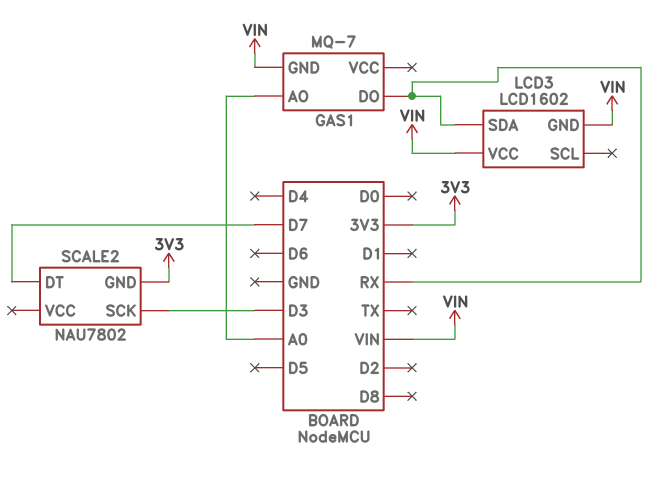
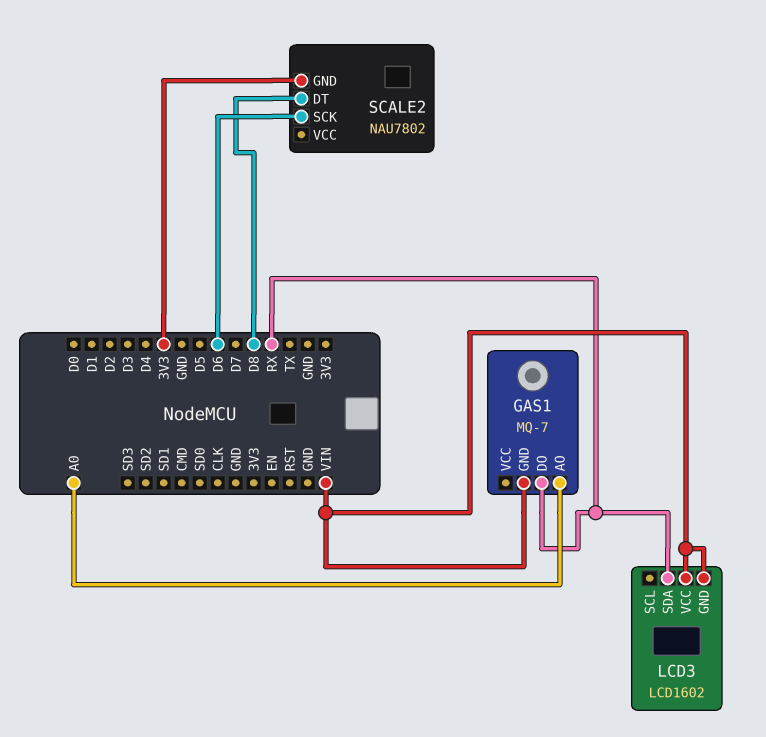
SCALE2 pin DT: D7 -> D8
SCALE2 pin SCK: D3 -> D6

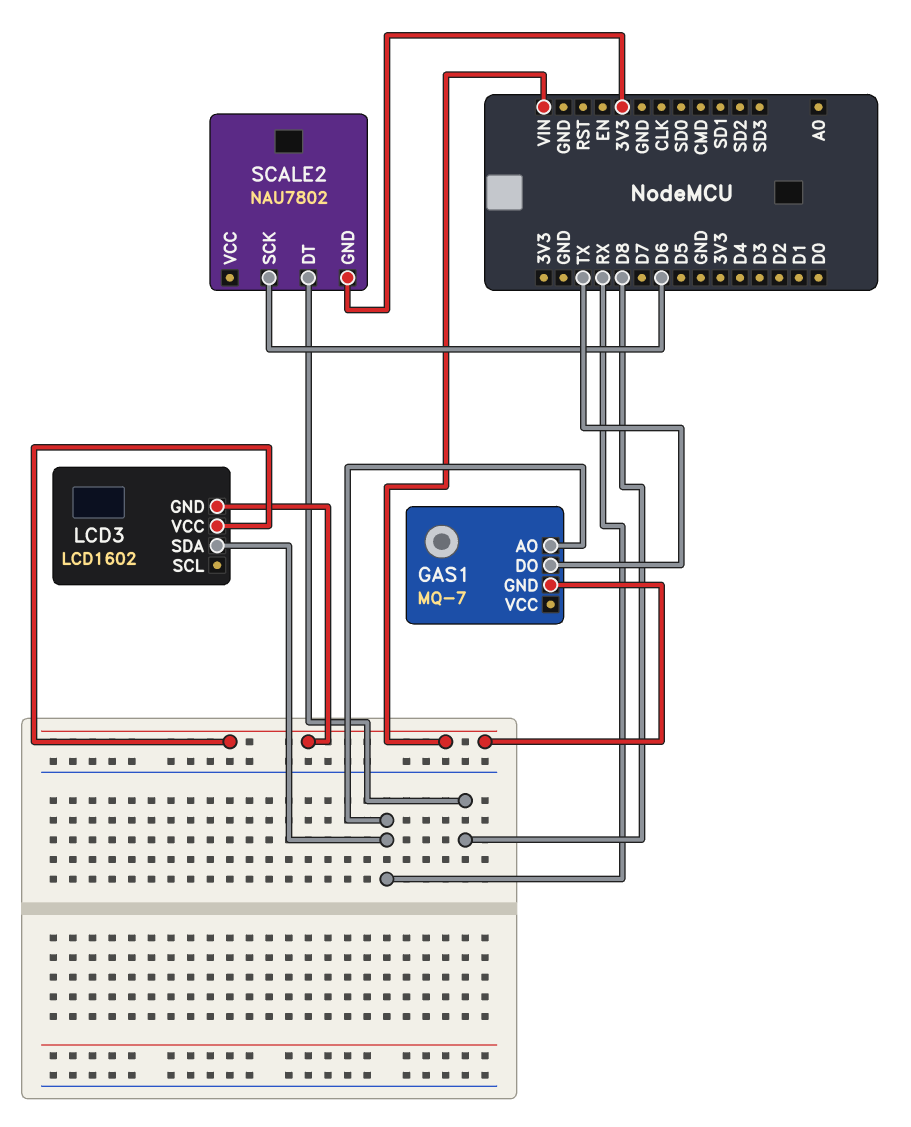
GAS1 pin AO: A0 -> RX
GAS1 pin DO: RX -> TX

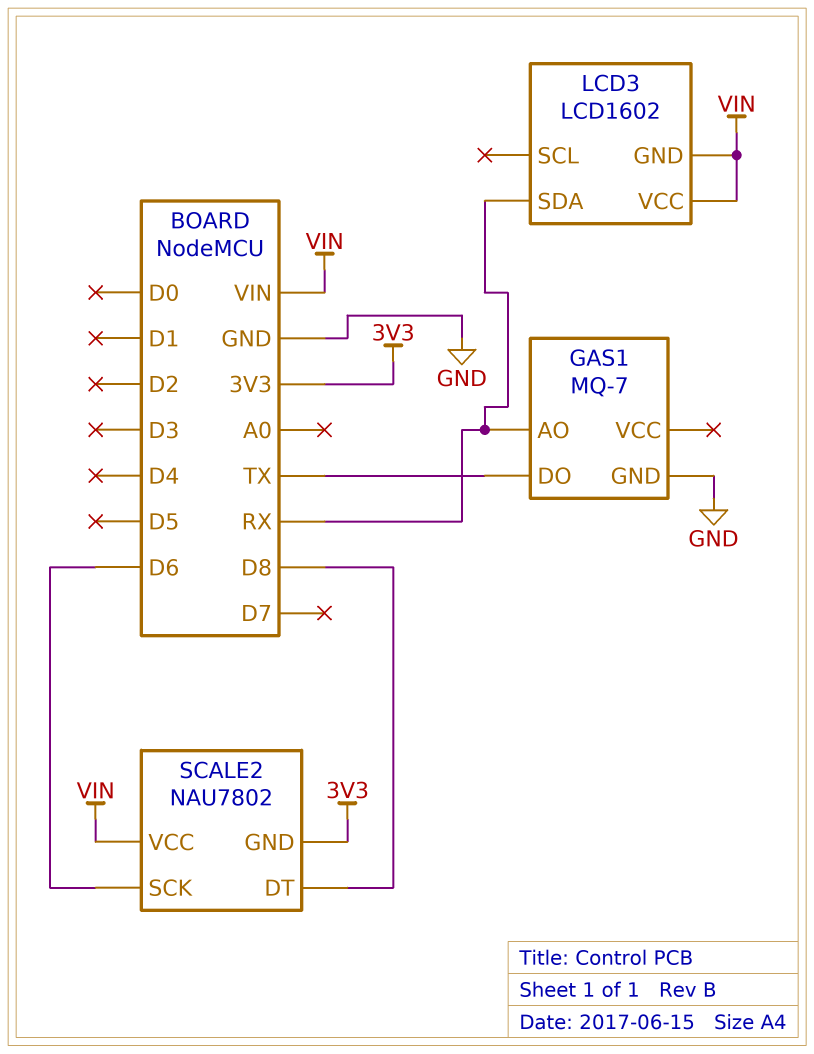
GAS1 pin GND: VIN -> GND
SCALE2 pin VCC: none -> VIN

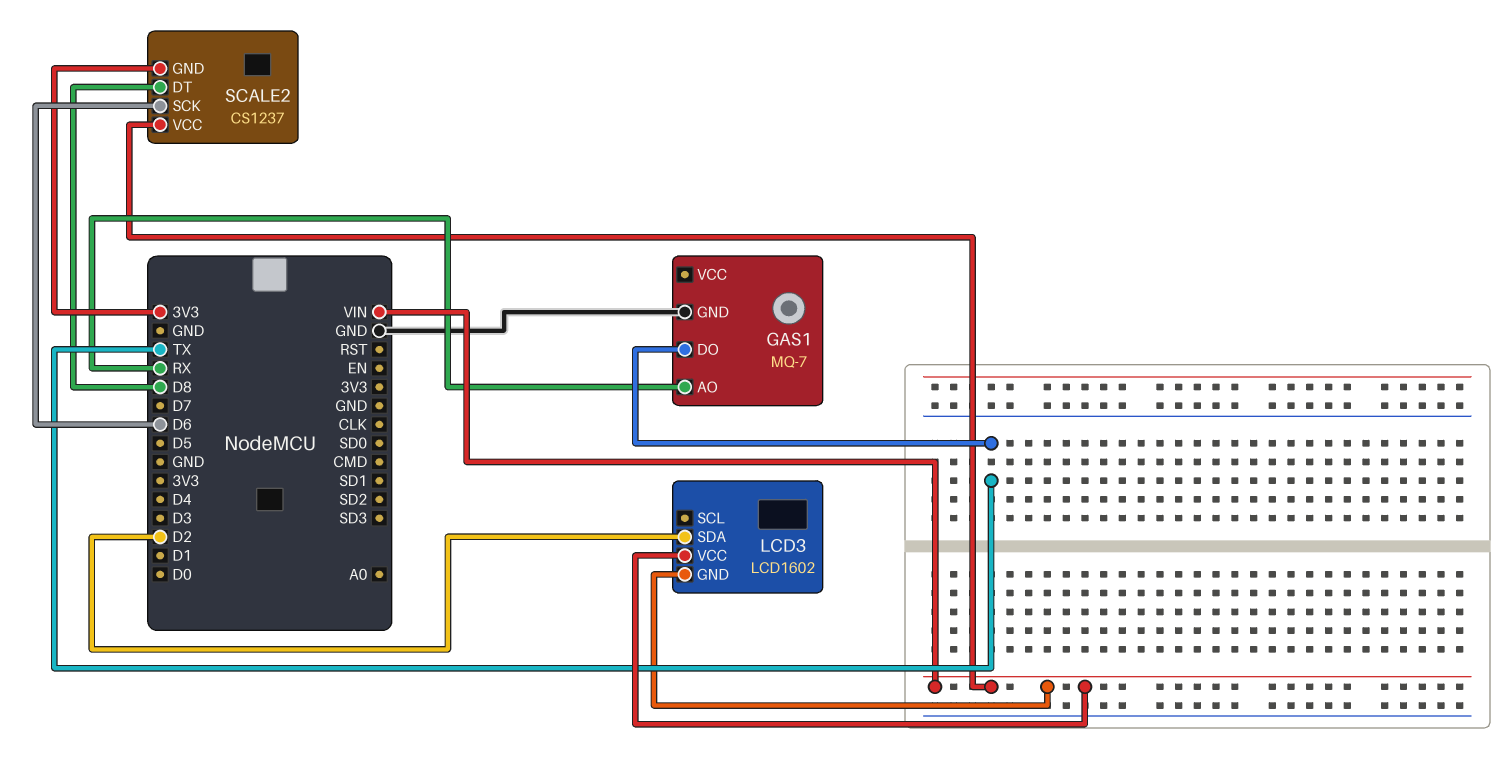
LCD3 pin SDA: RX -> D2
SCALE2: NAU7802 -> CS1237

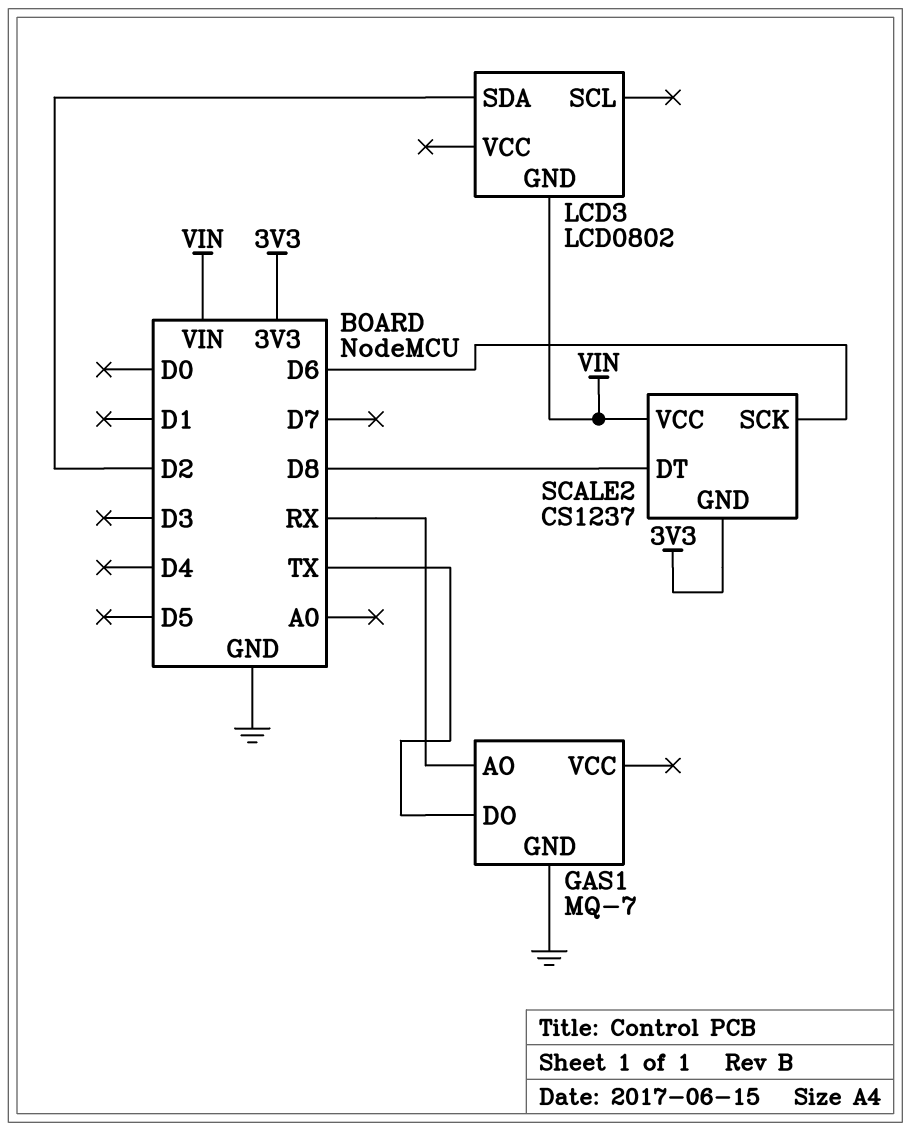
LCD3: LCD1602 -> LCD0802
LCD3 pin VCC: VIN -> none

